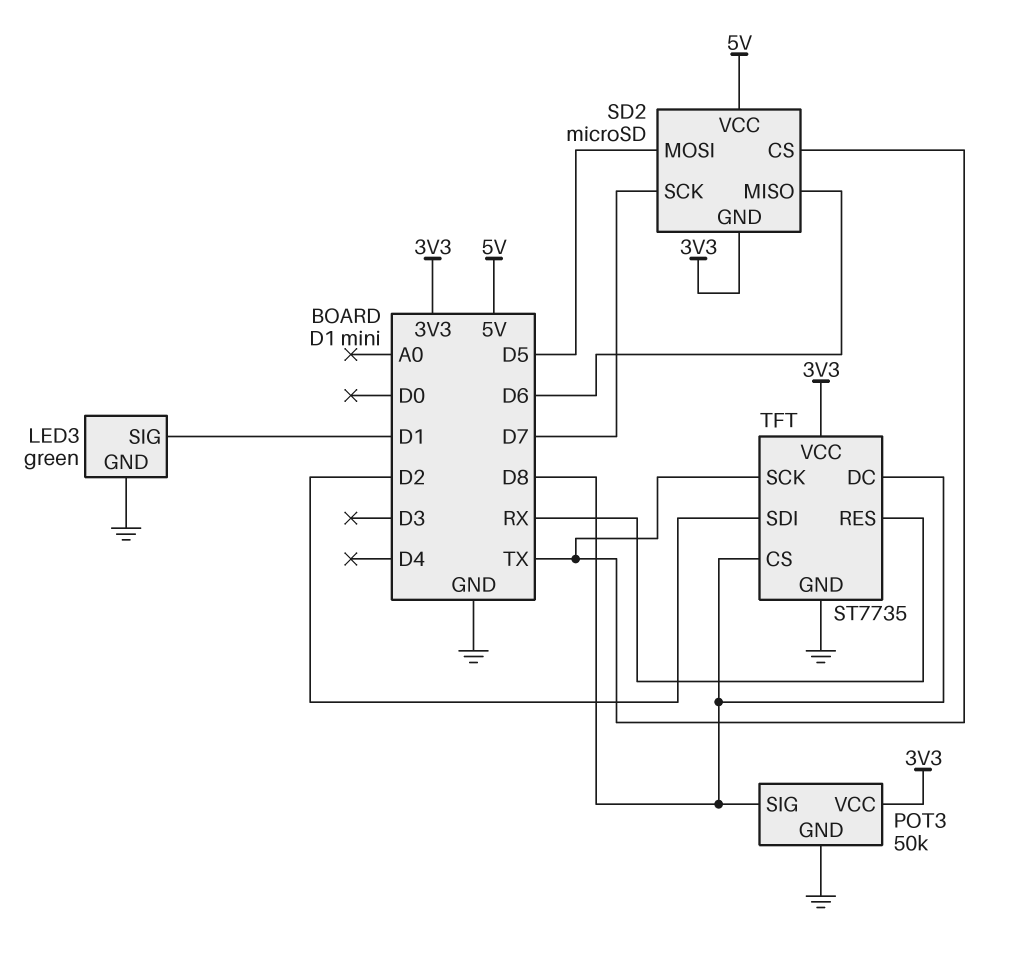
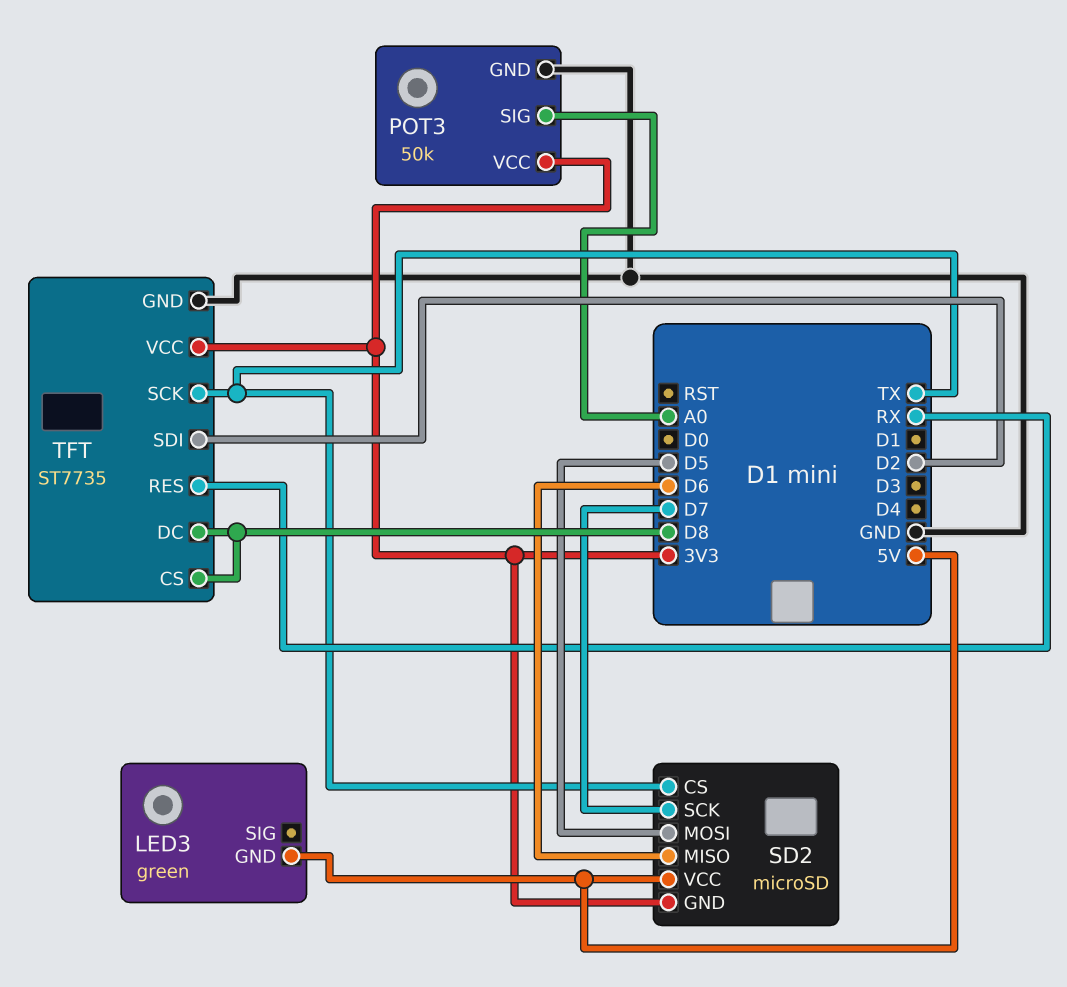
LED3 pin GND: GND -> 5V
LED3 pin SIG: D1 -> none
POT3 pin SIG: D8 -> A0

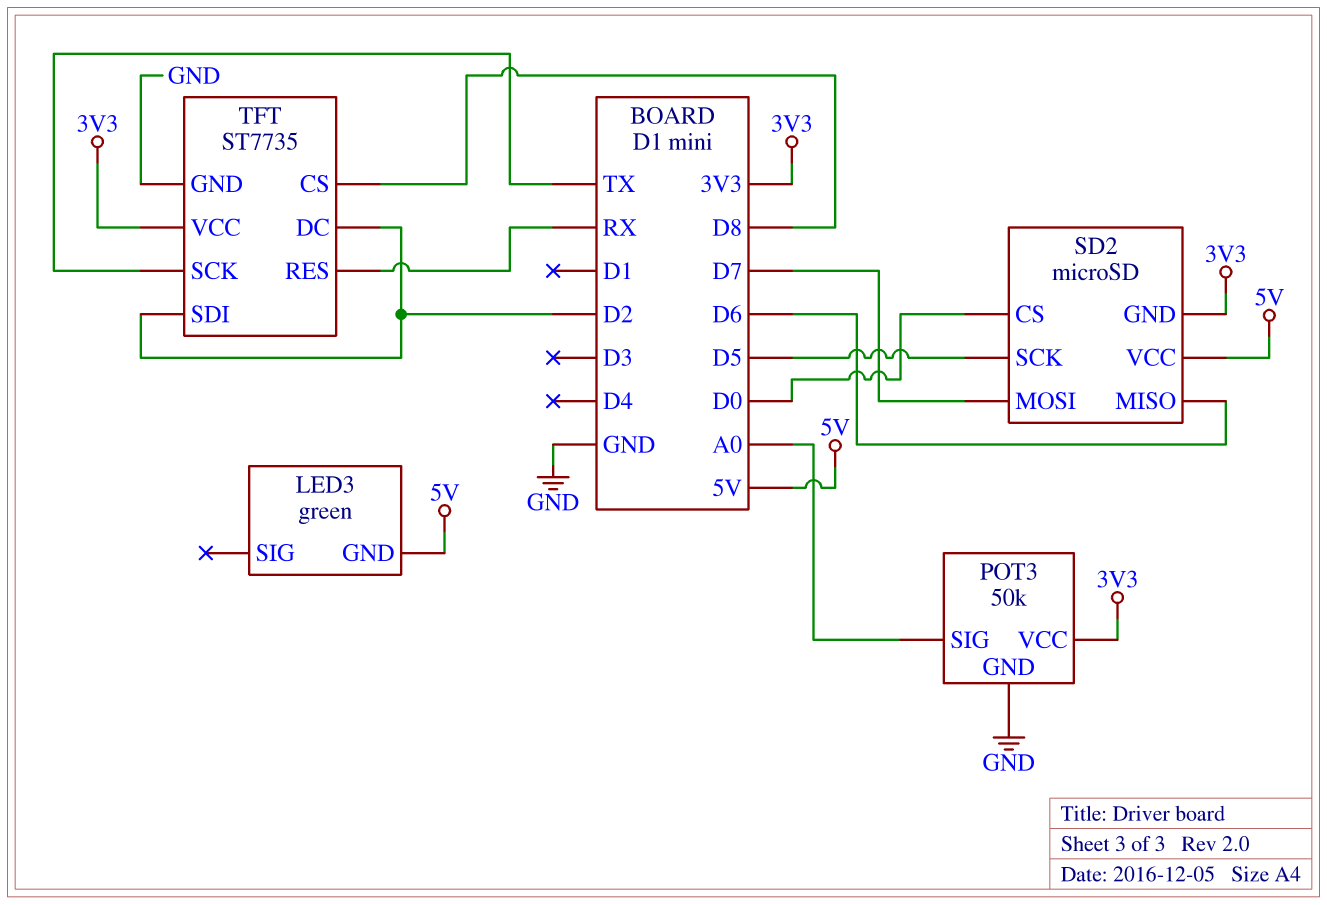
SD2 pin CS: TX -> D0
SD2 pin MOSI: D5 -> D7
SD2 pin SCK: D7 -> D5
TFT pin DC: D8 -> D2

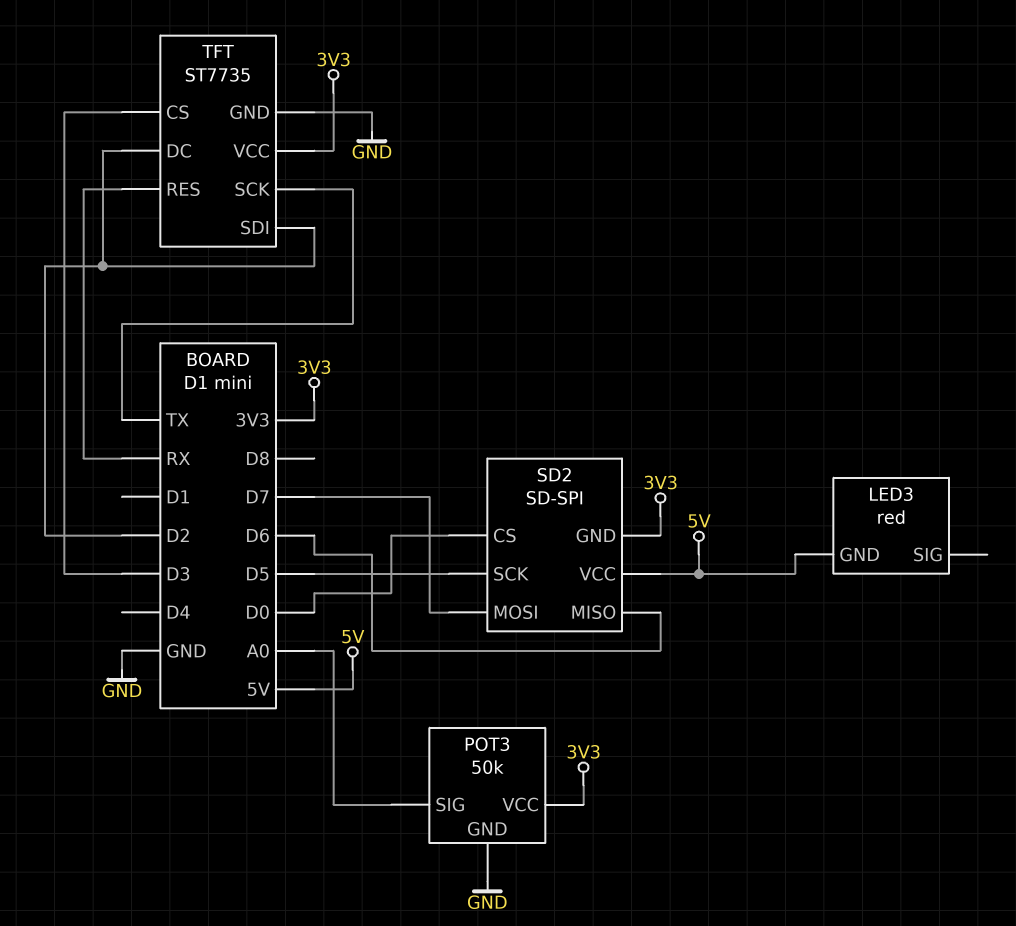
LED3: green -> red
SD2: microSD -> SD-SPI
TFT pin CS: D8 -> D3

